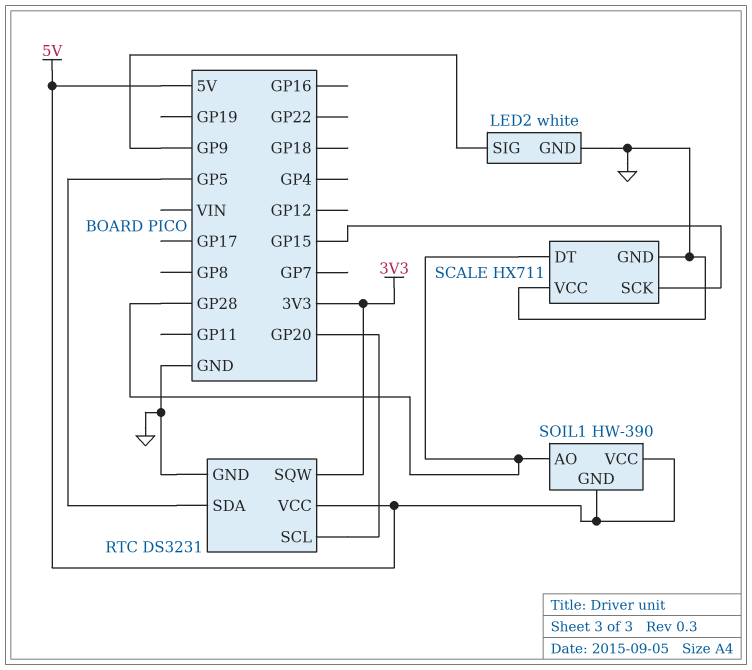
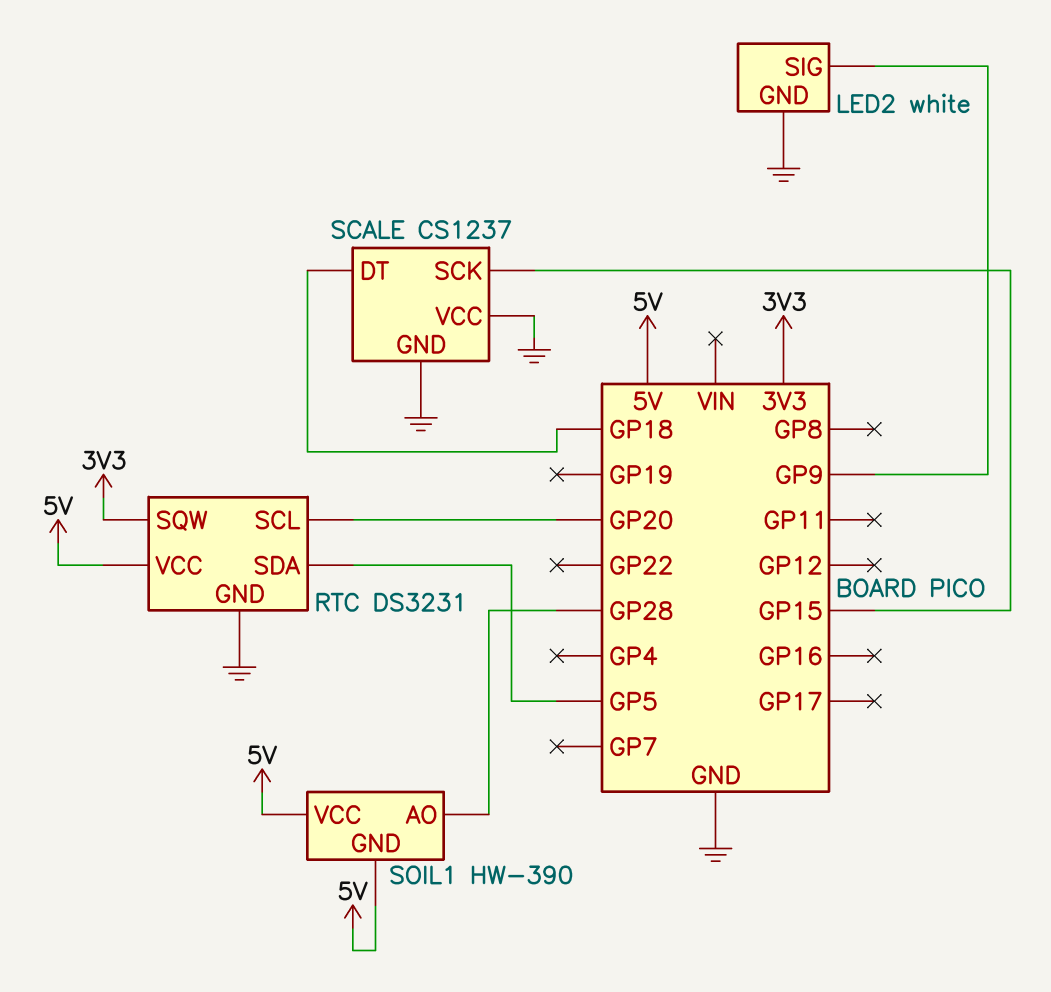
SCALE: HX711 -> CS1237
SCALE pin DT: GP28 -> GP18

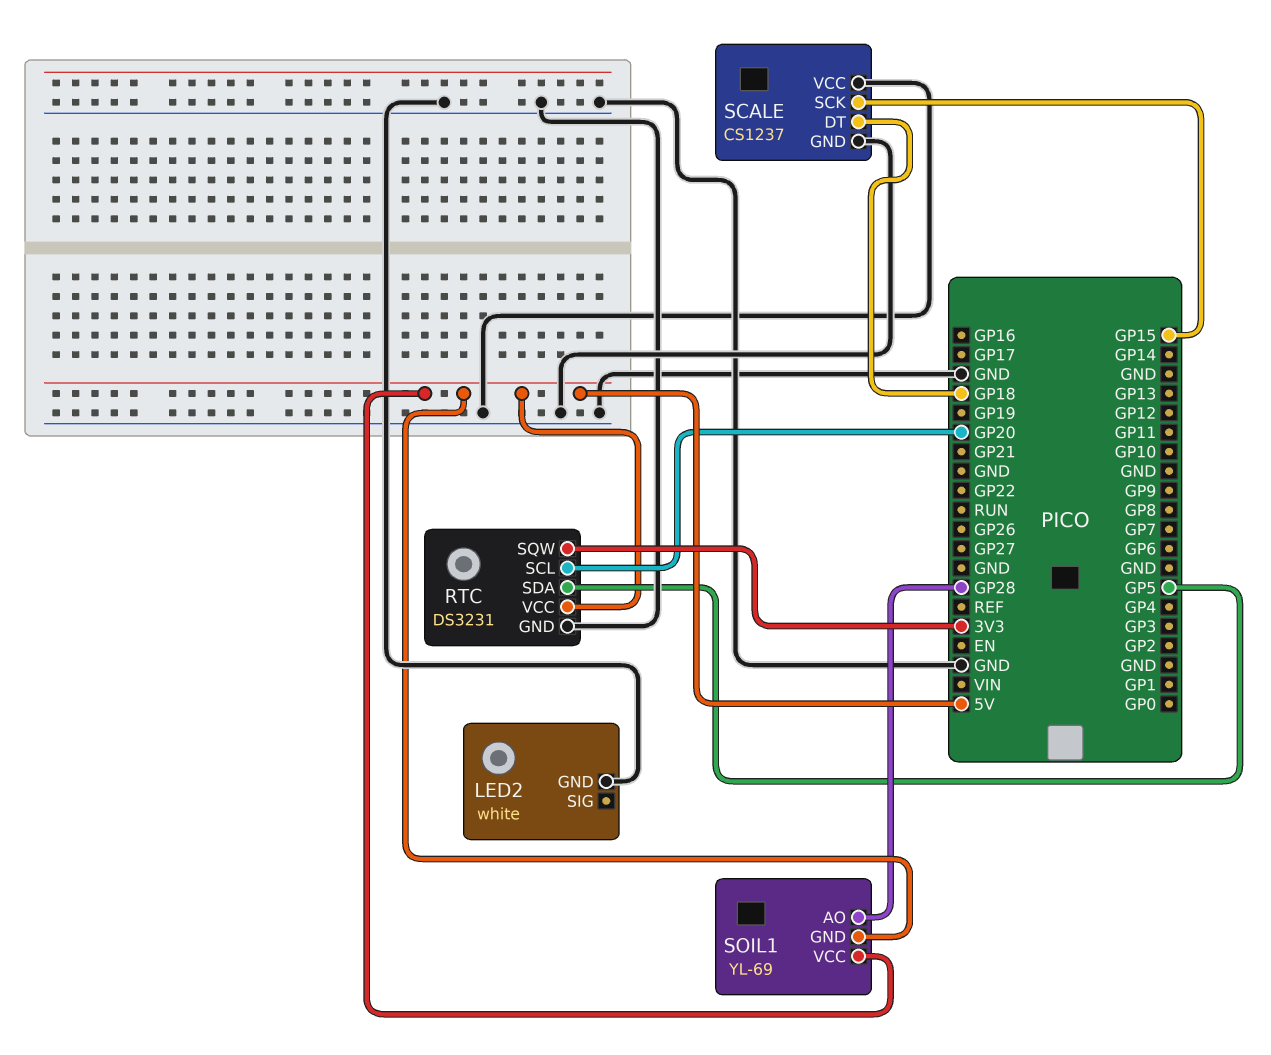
LED2 pin SIG: GP9 -> none
SOIL1: HW-390 -> YL-69

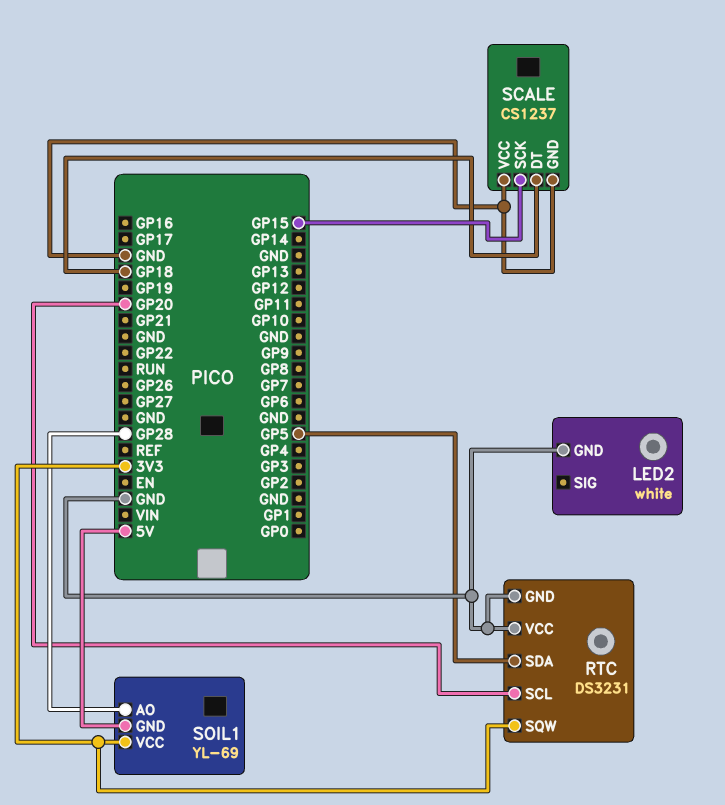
RTC pin VCC: 5V -> GND
SOIL1 pin VCC: 5V -> 3V3

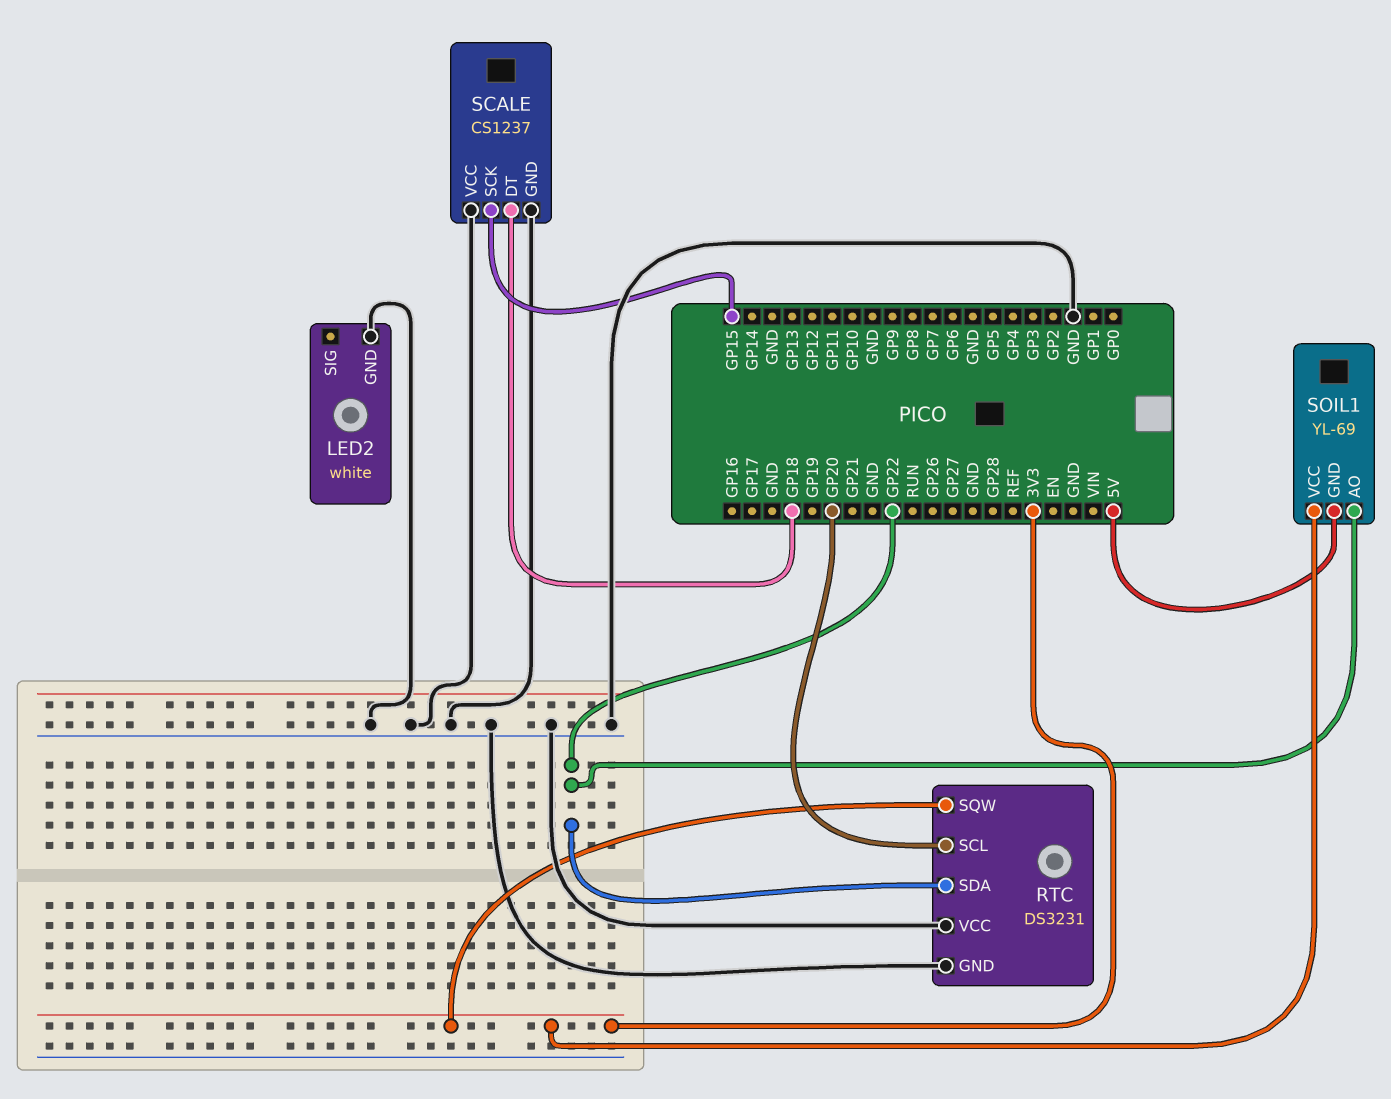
RTC pin SDA: GP5 -> GP22
SOIL1 pin AO: GP28 -> GP22

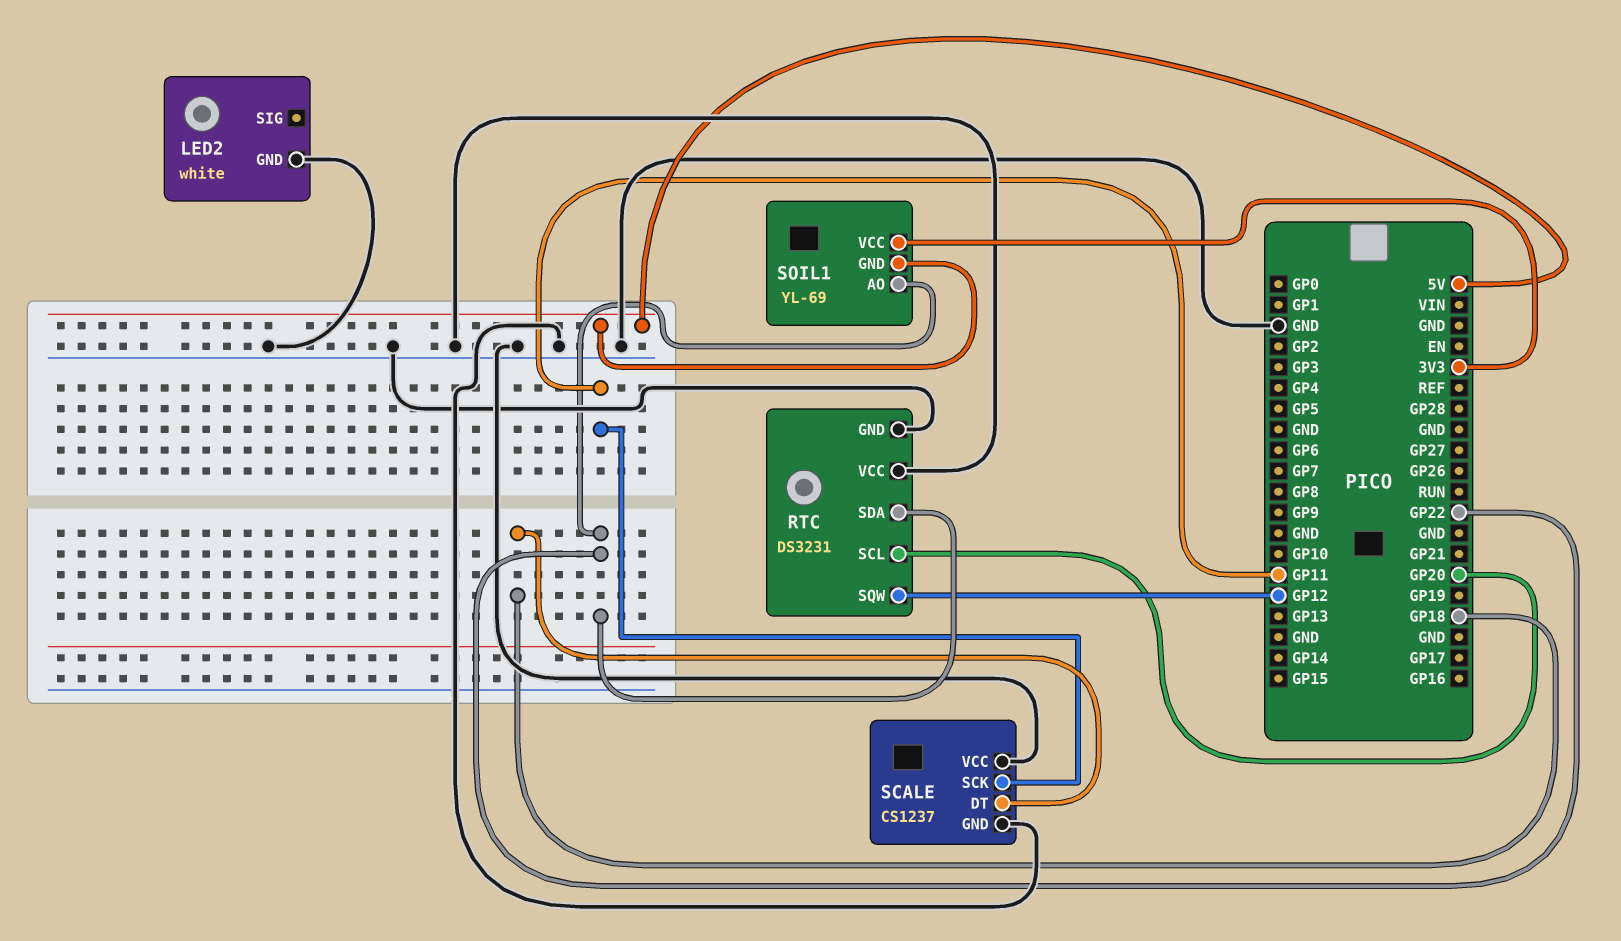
RTC pin SQW: 3V3 -> GP12
SCALE pin SCK: GP15 -> GP11

